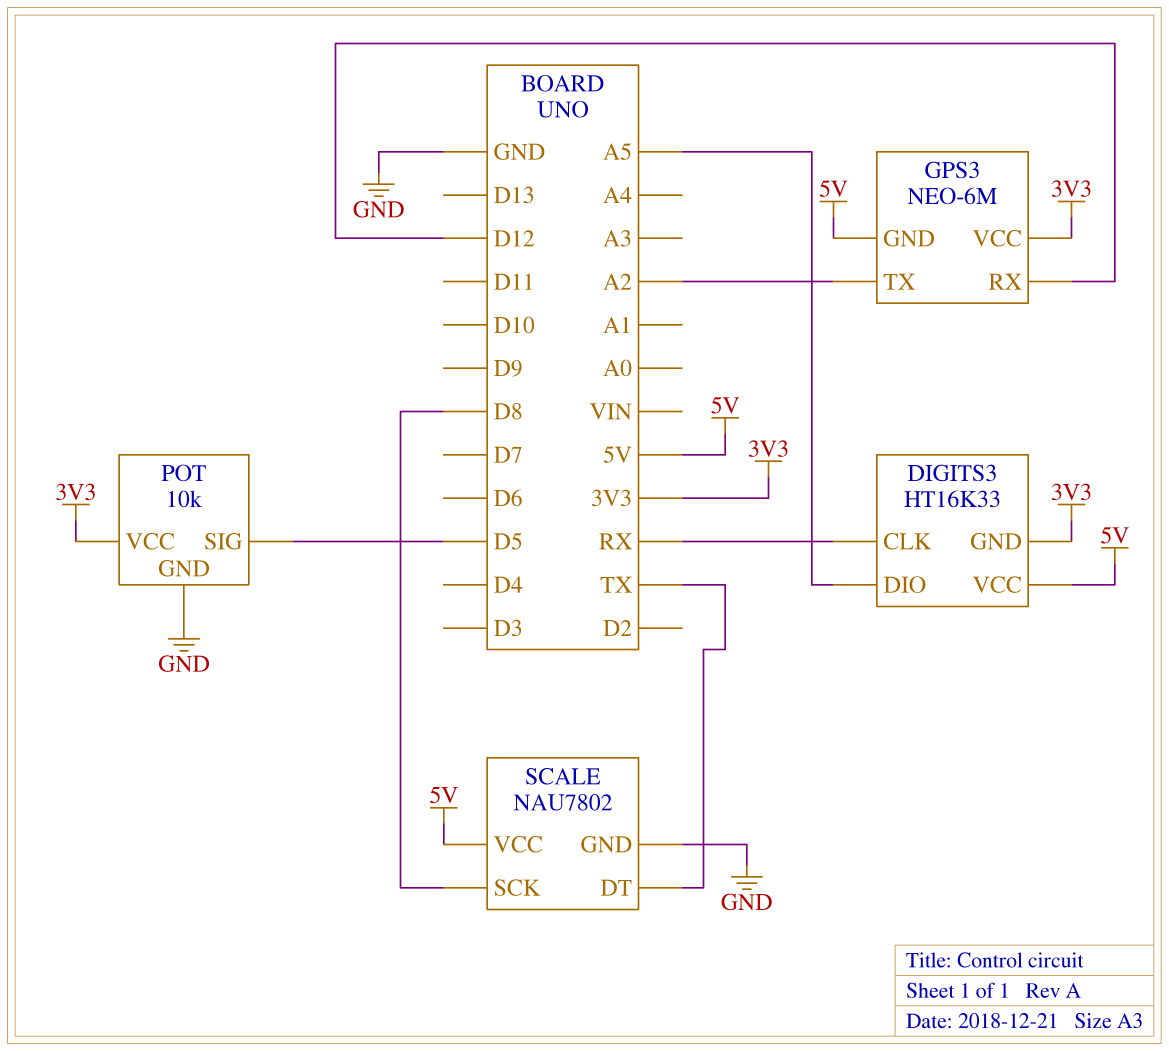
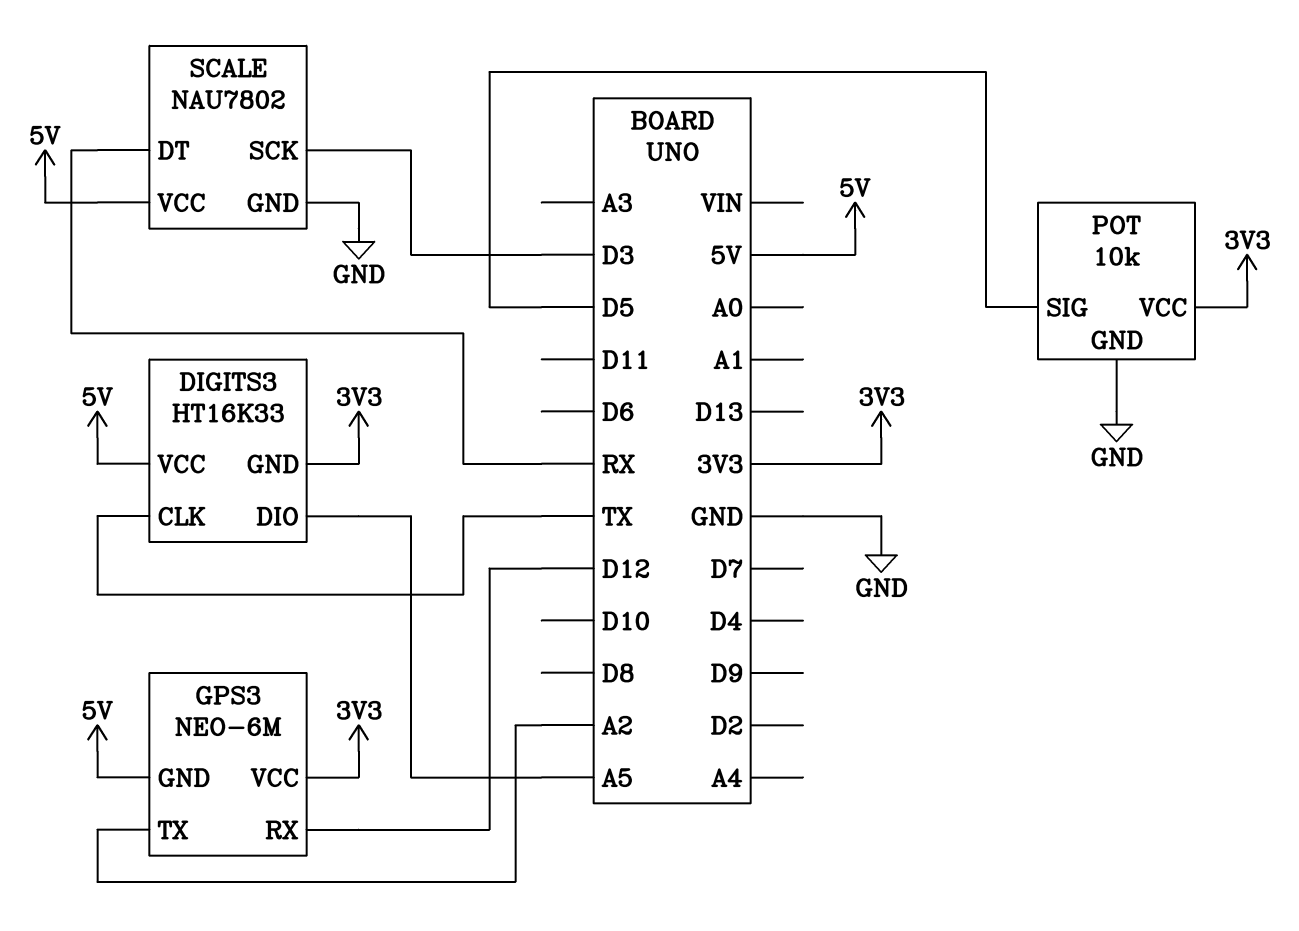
DIGITS3 pin CLK: RX -> TX
SCALE pin DT: TX -> RX
SCALE pin SCK: D8 -> D3

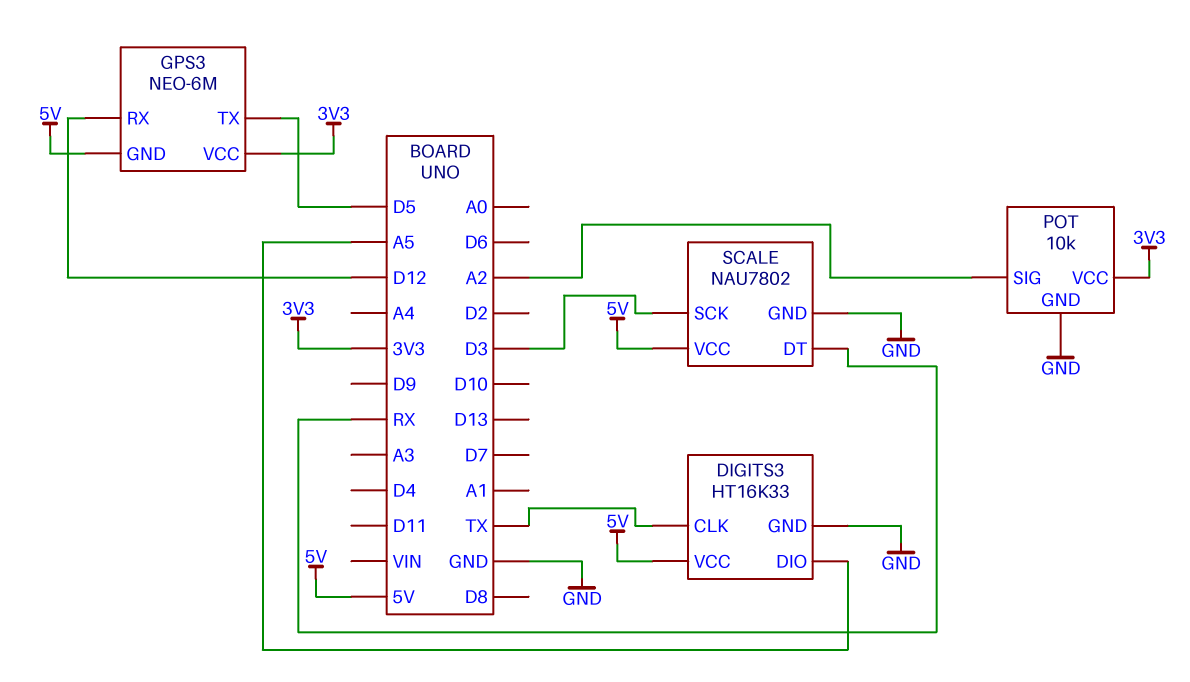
DIGITS3 pin GND: 3V3 -> GND
GPS3 pin TX: A2 -> D5
POT pin SIG: D5 -> A2

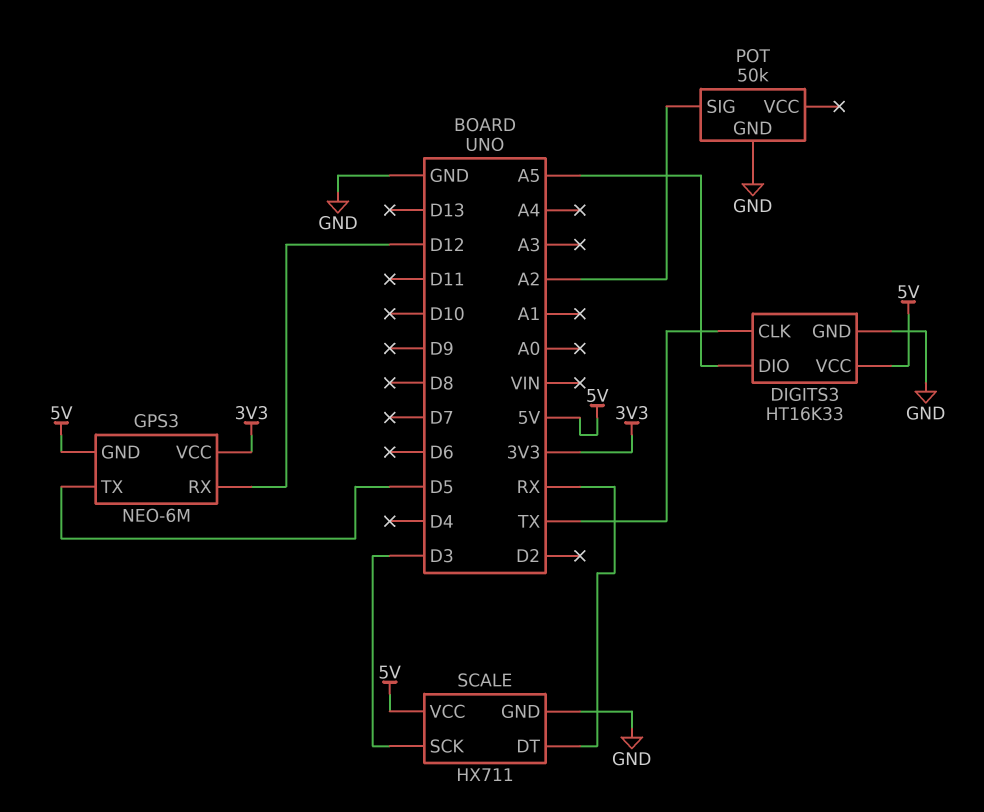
POT: 10k -> 50k
POT pin VCC: 3V3 -> none
SCALE: NAU7802 -> HX711

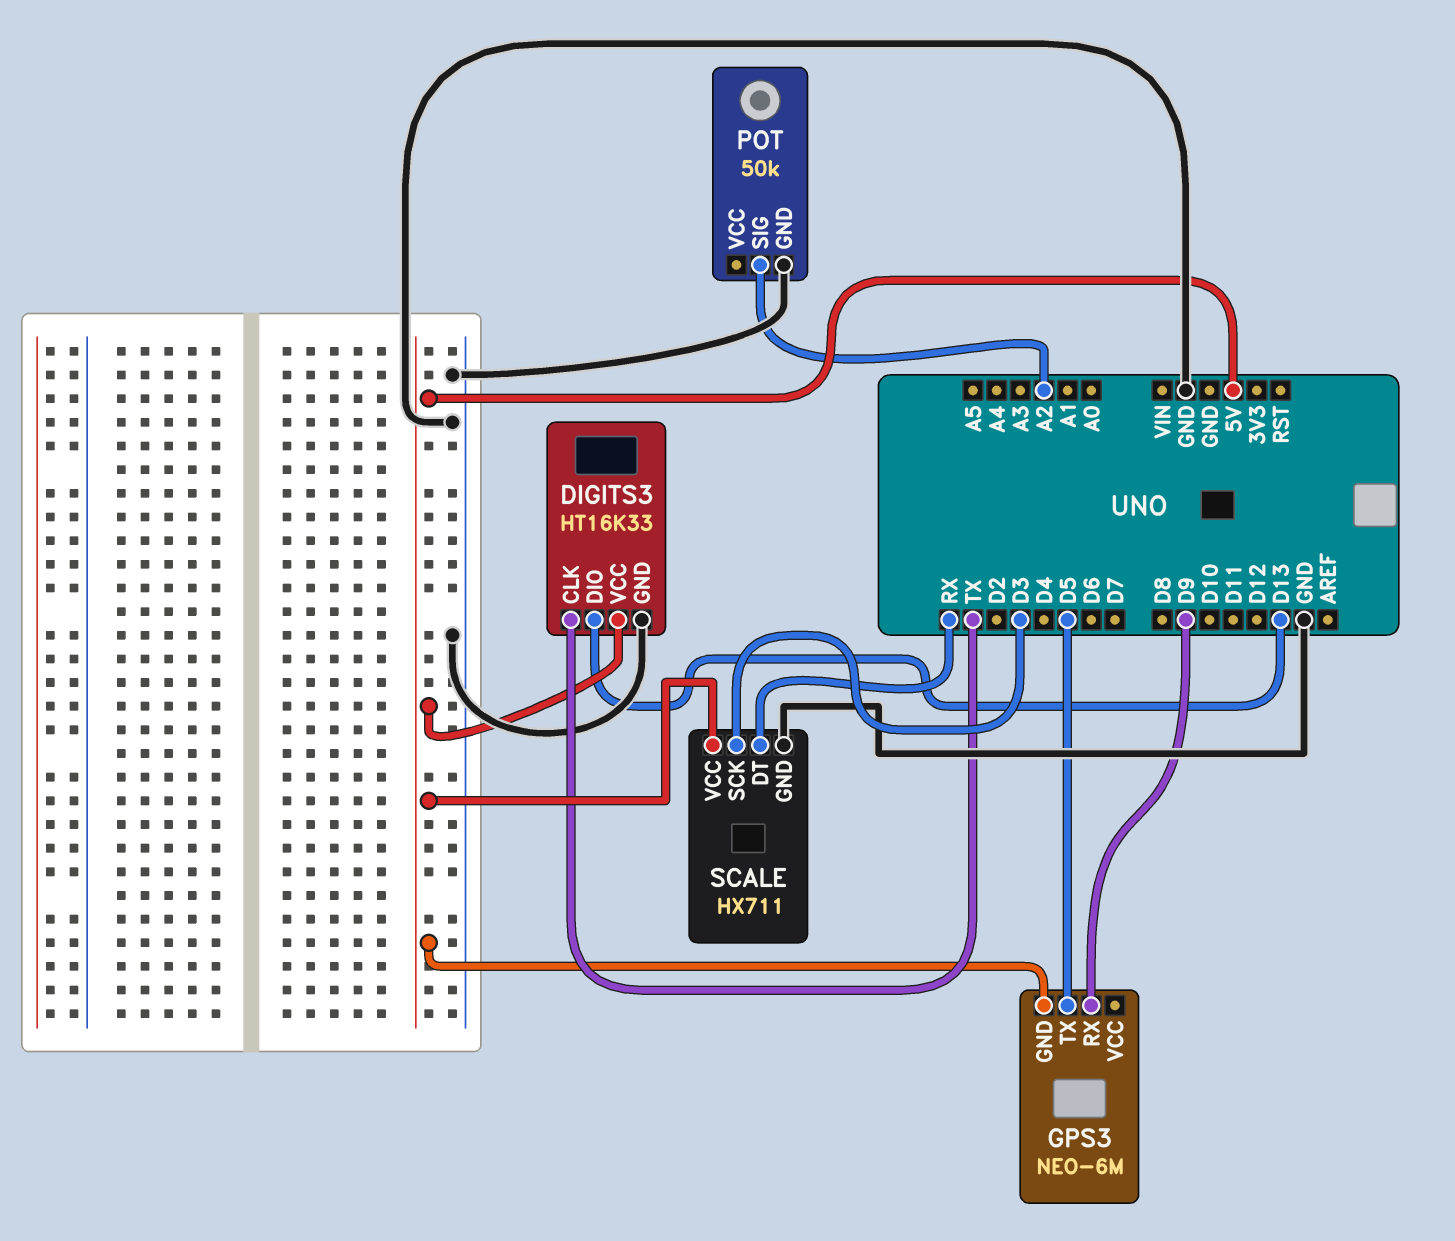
DIGITS3 pin DIO: A5 -> D13
GPS3 pin RX: D12 -> D9
GPS3 pin VCC: 3V3 -> none

